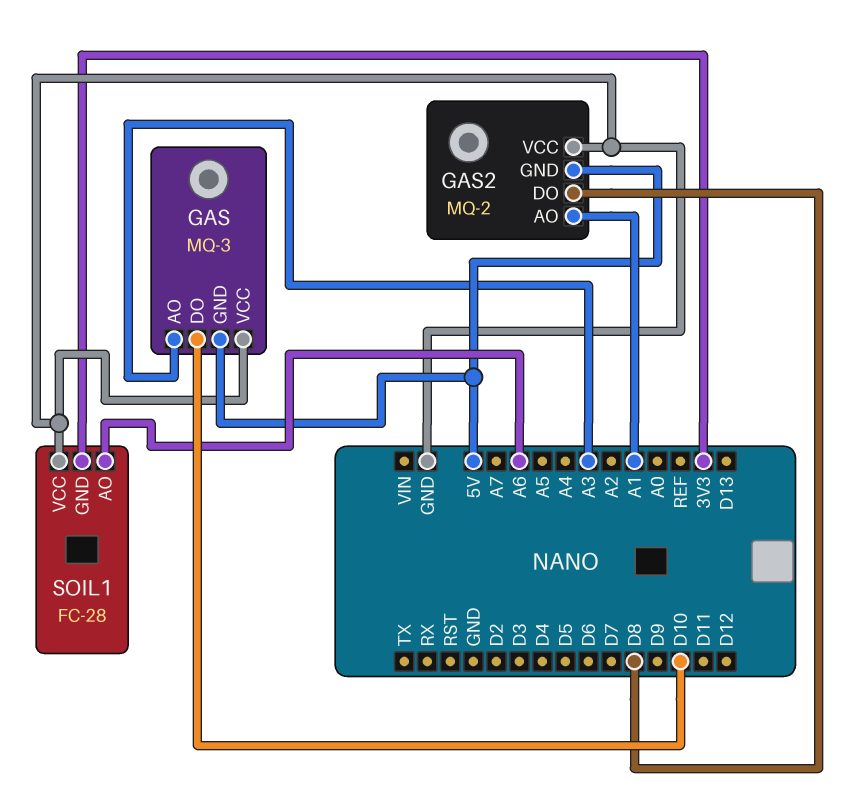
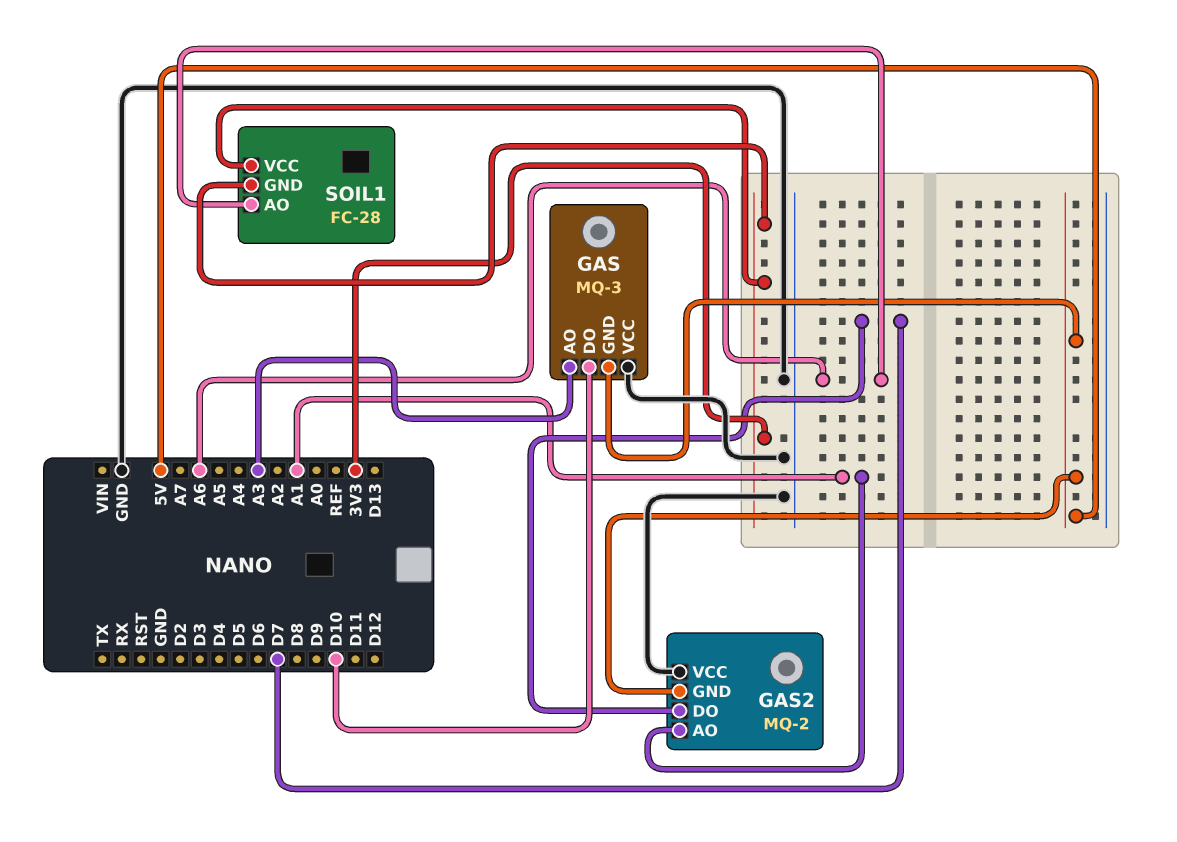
GAS2 pin DO: D8 -> D7
SOIL1 pin VCC: GND -> 3V3

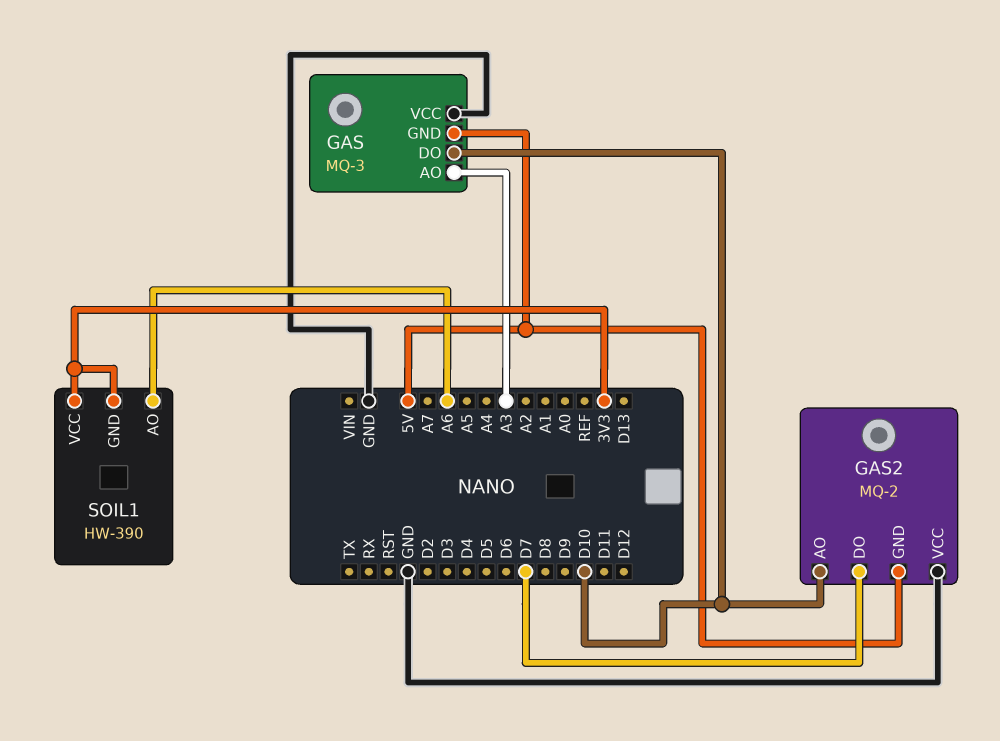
GAS2 pin AO: A1 -> D10
SOIL1: FC-28 -> HW-390

